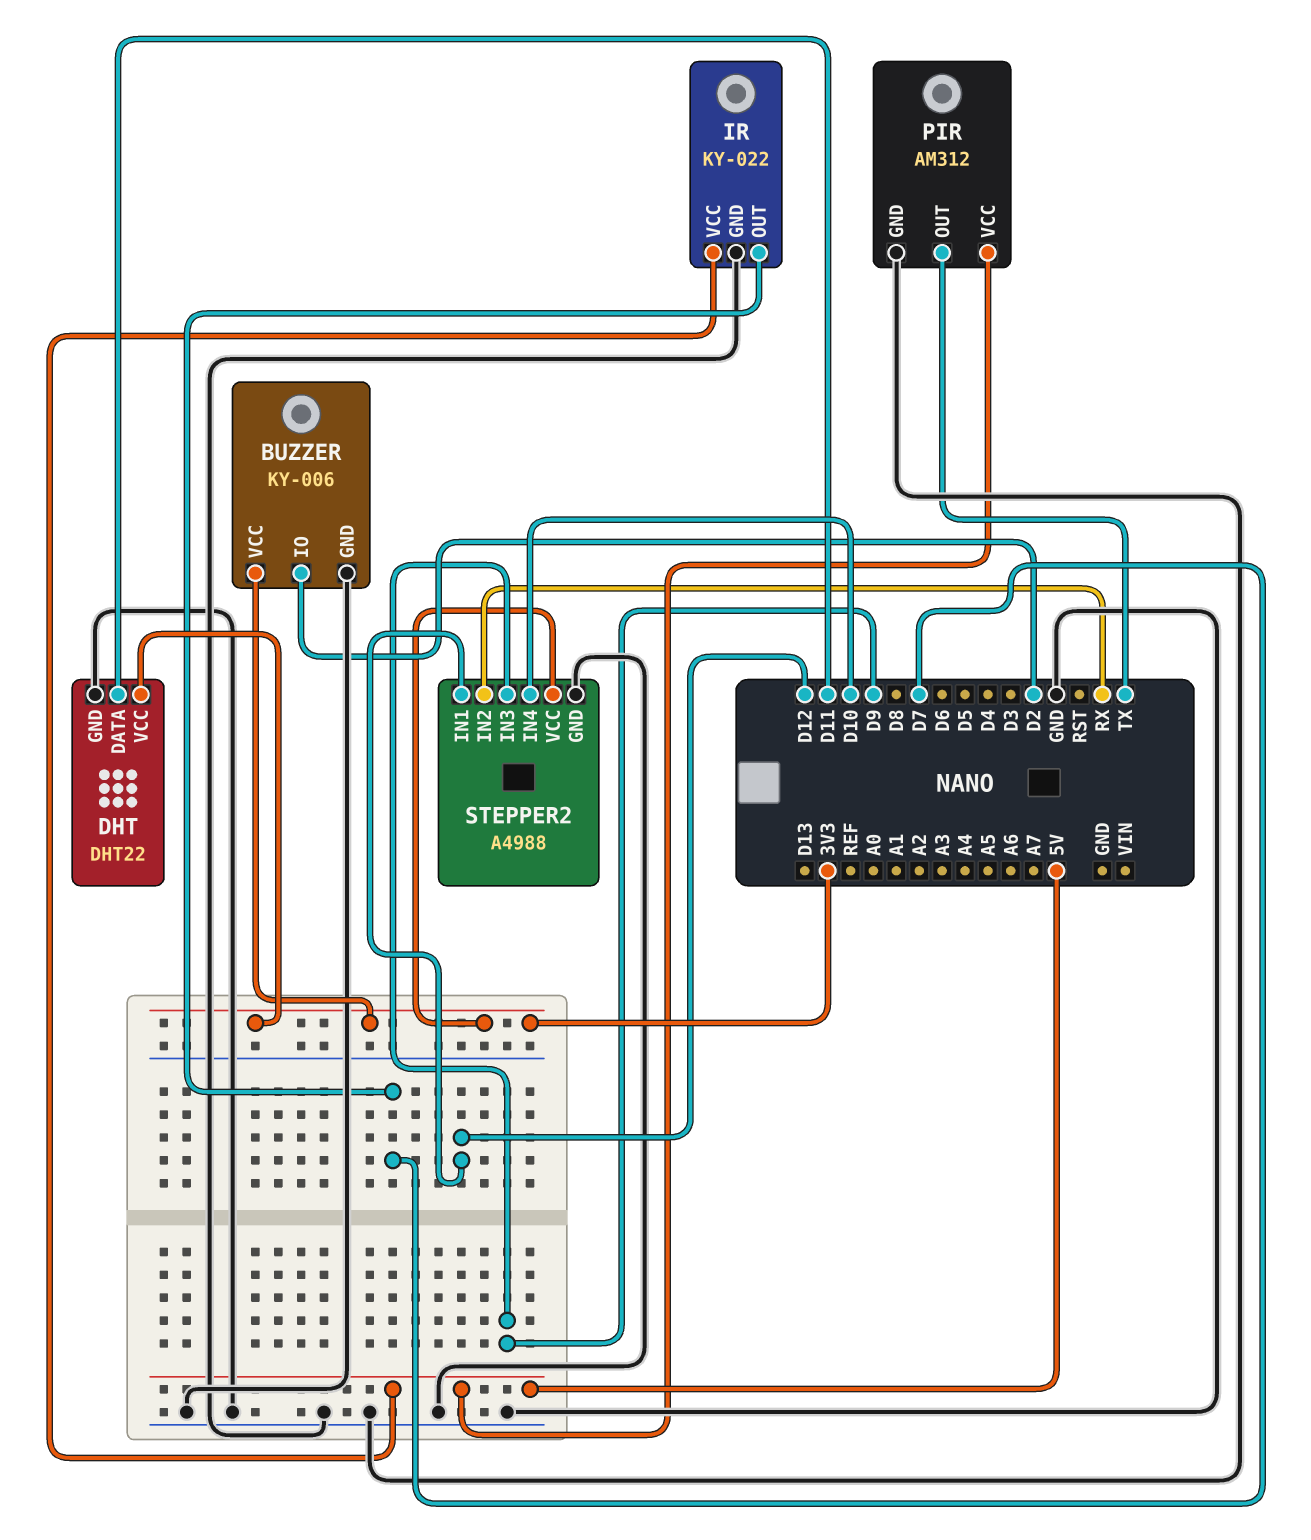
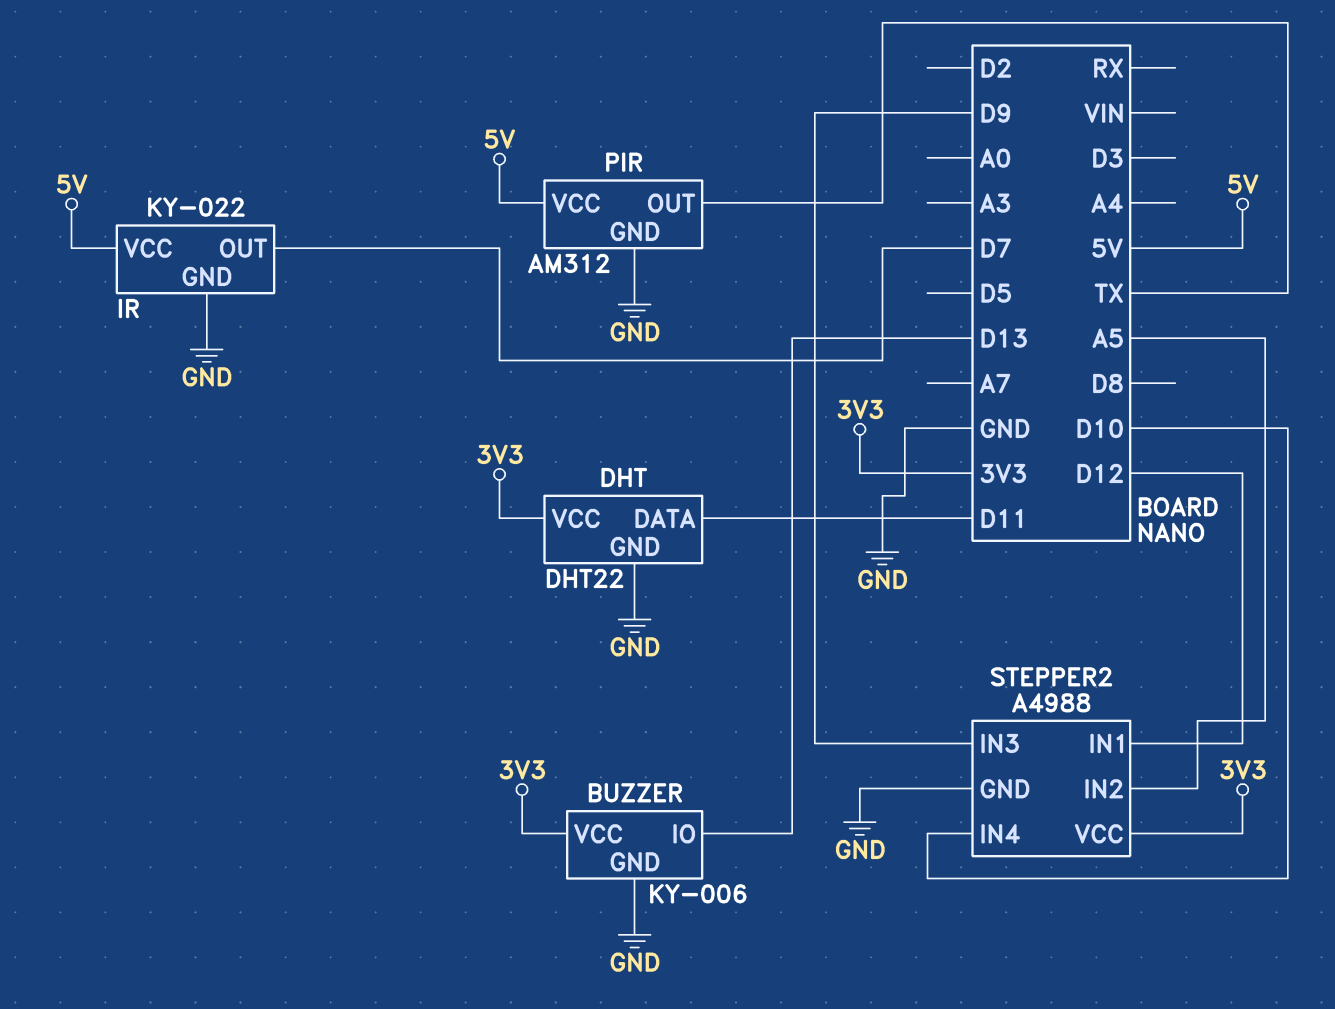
BUZZER pin IO: D2 -> D13
STEPPER2 pin IN2: RX -> A5

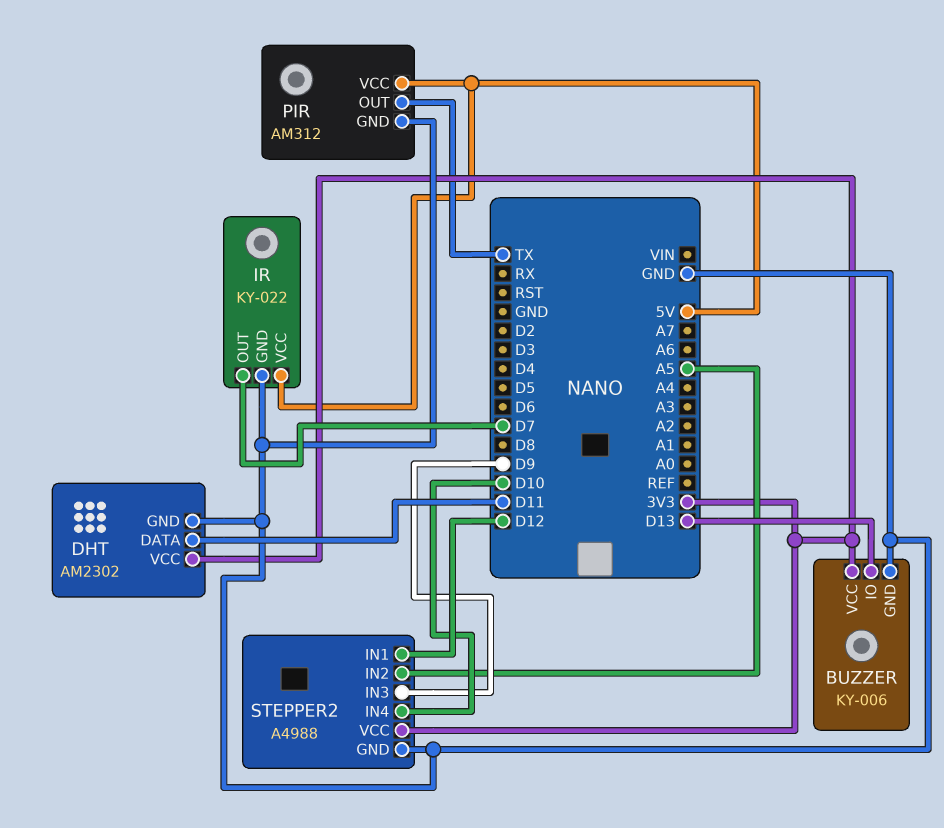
DHT: DHT22 -> AM2302

